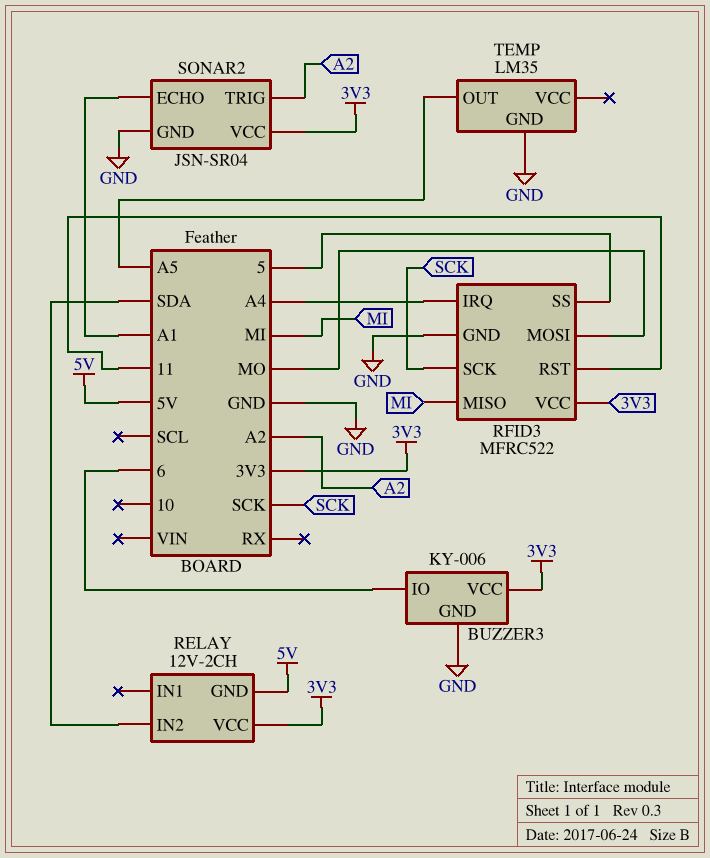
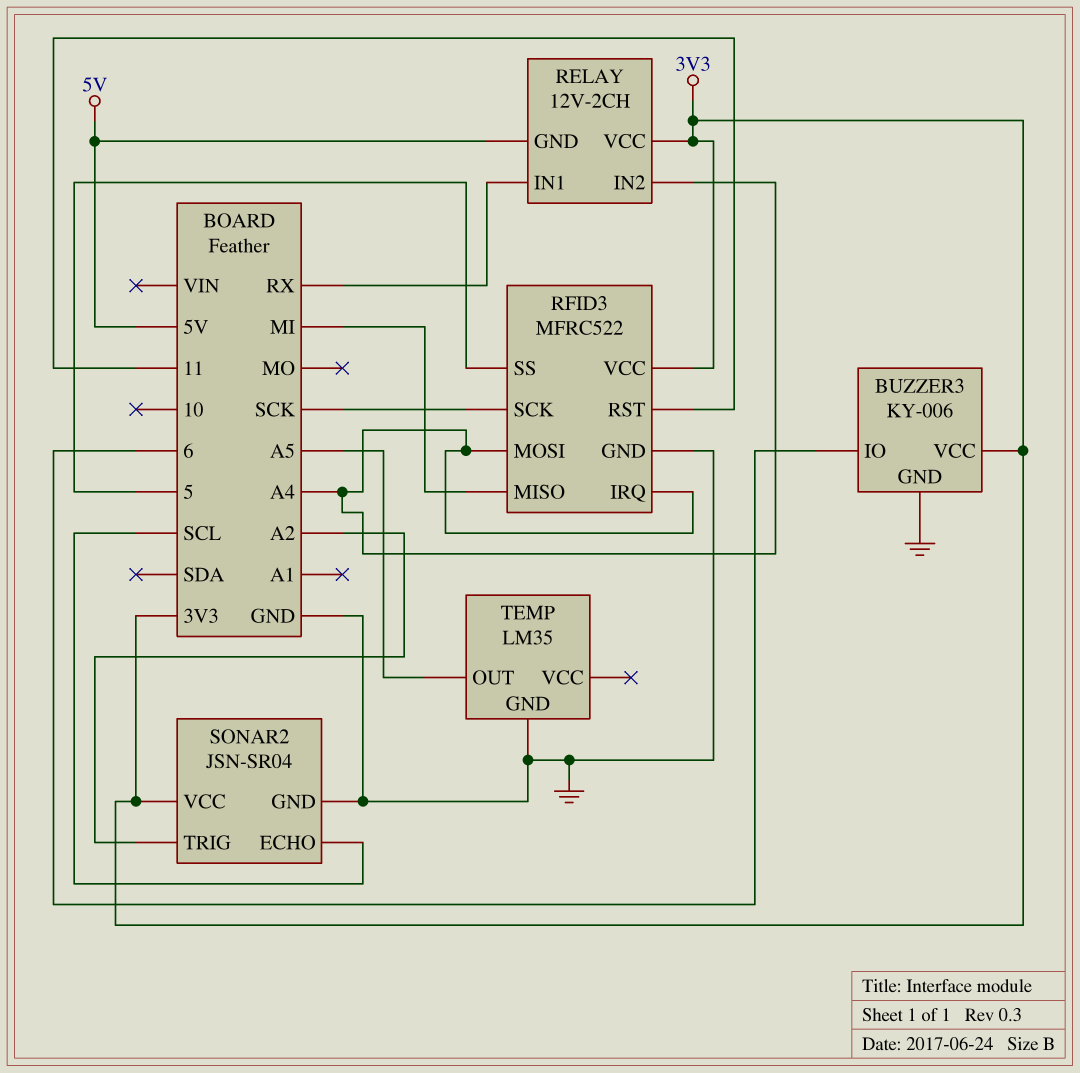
RELAY pin IN1: none -> RX
RELAY pin IN2: SDA -> A4
RFID3 pin MOSI: MO -> A4
SONAR2 pin ECHO: A1 -> SCL

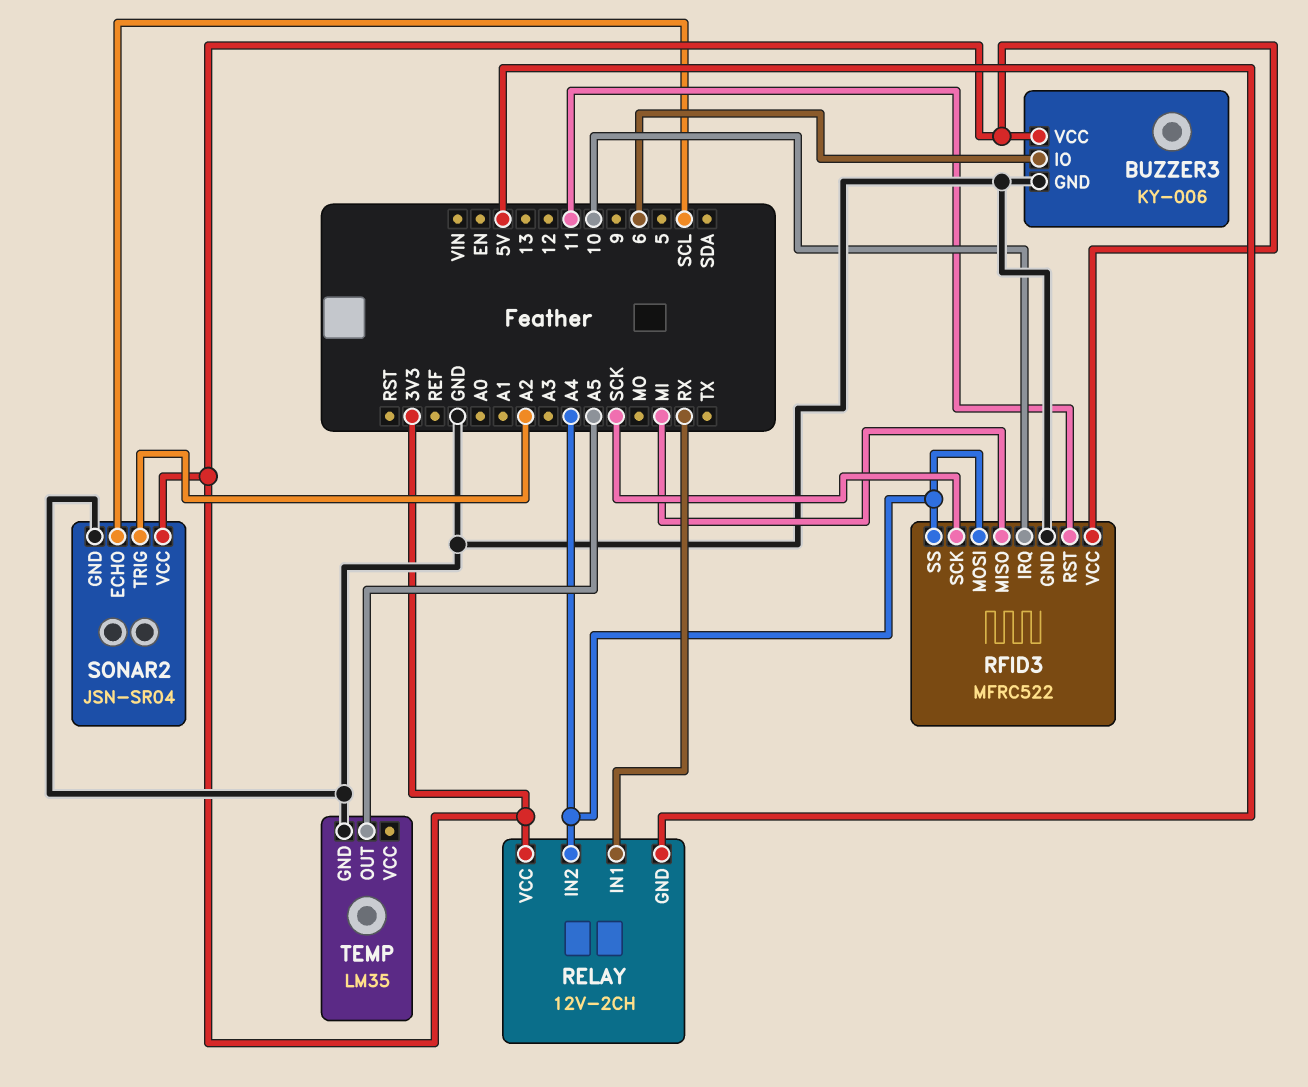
RFID3 pin IRQ: A4 -> 10
RFID3 pin SS: 5 -> A4

